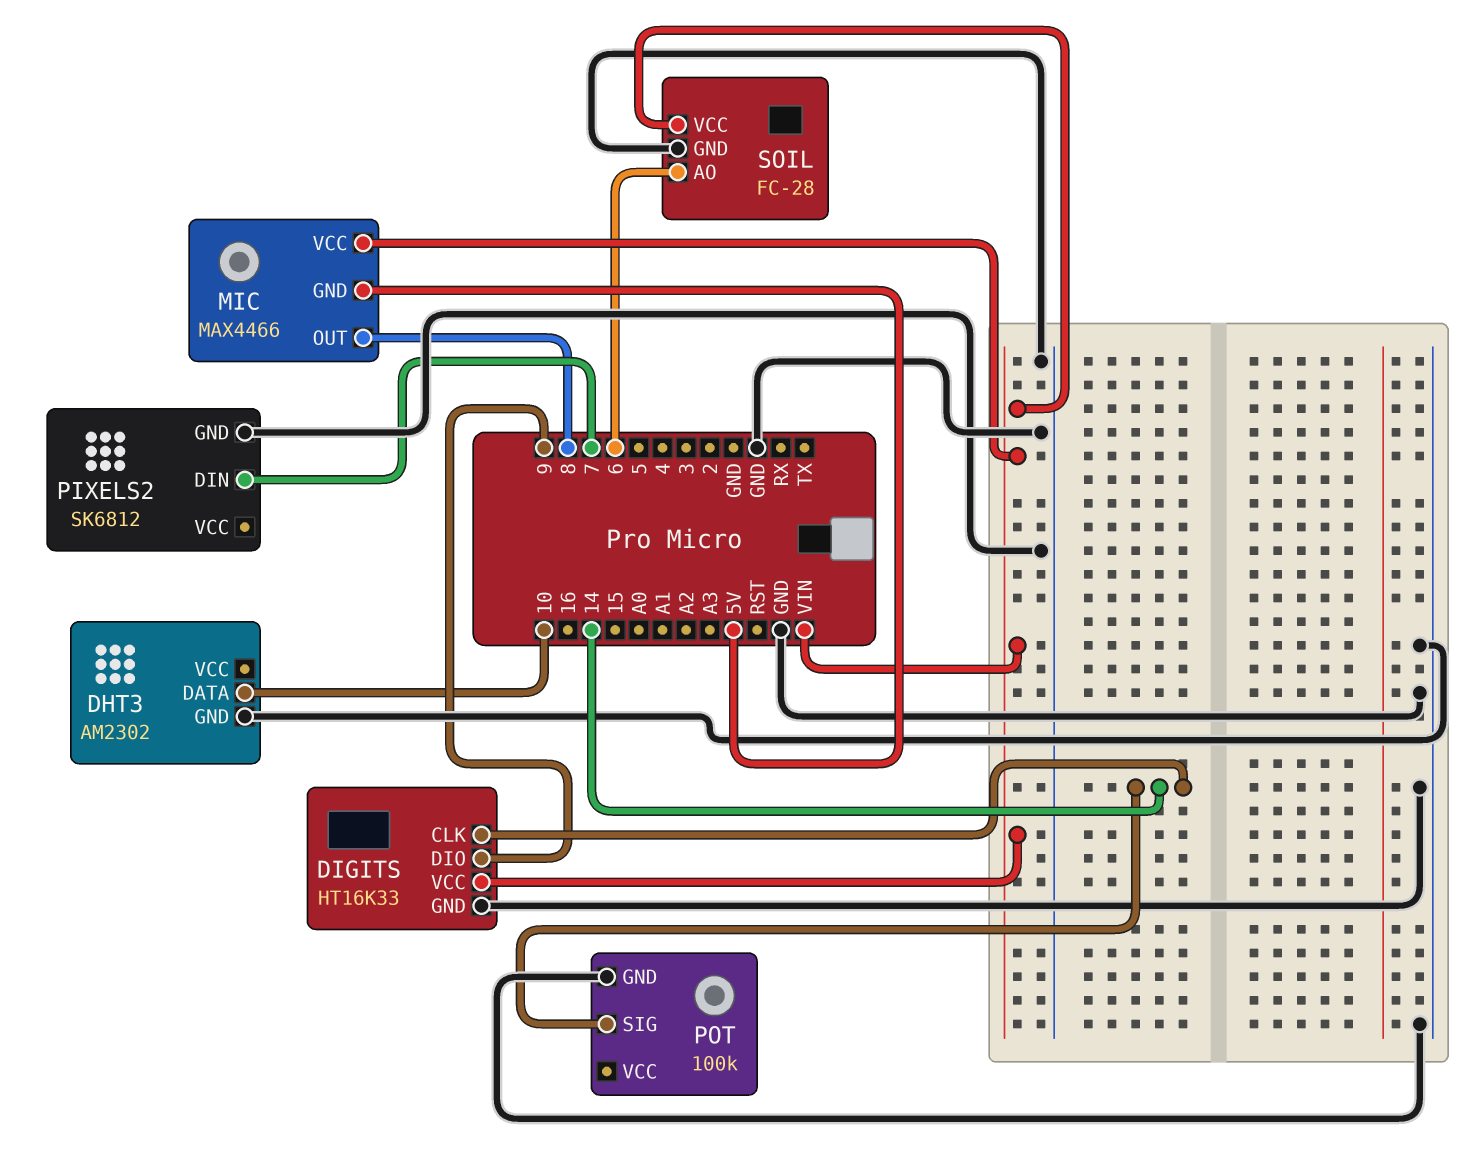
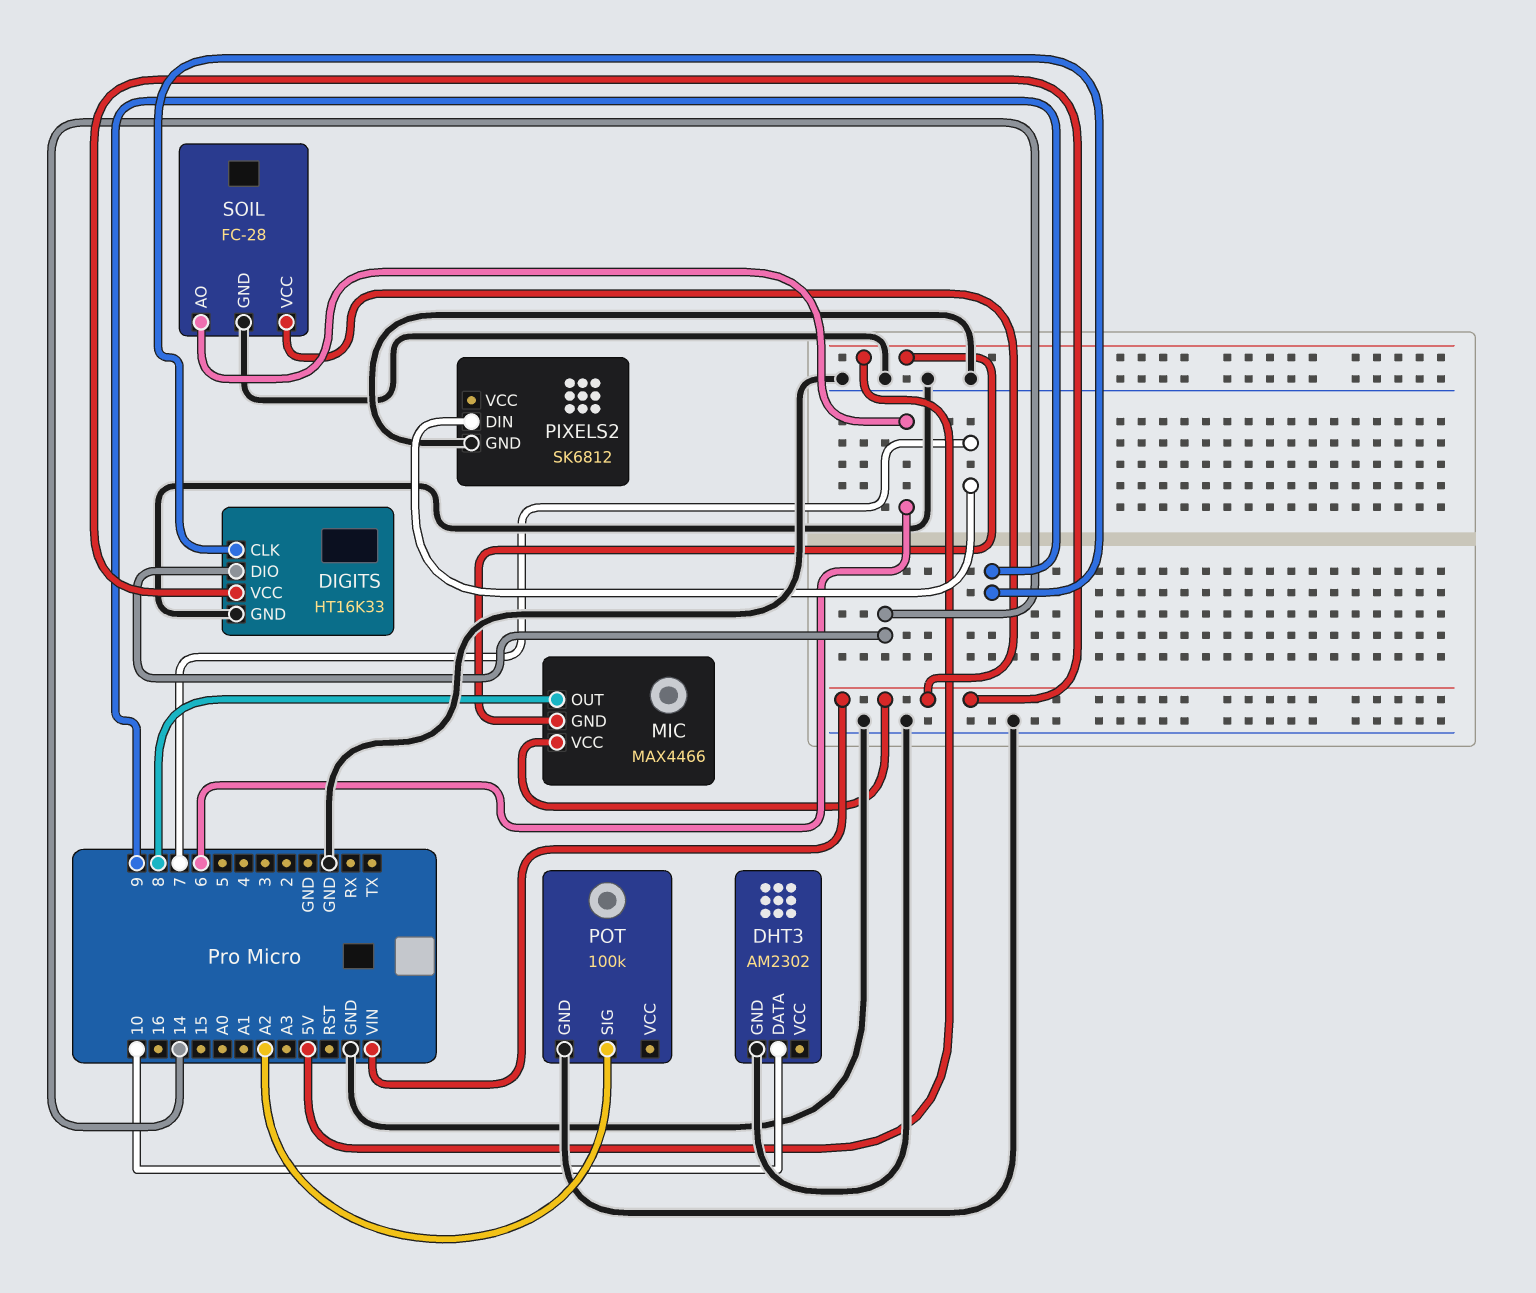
DIGITS pin CLK: 14 -> 9
DIGITS pin DIO: 9 -> 14
POT pin SIG: 14 -> A2

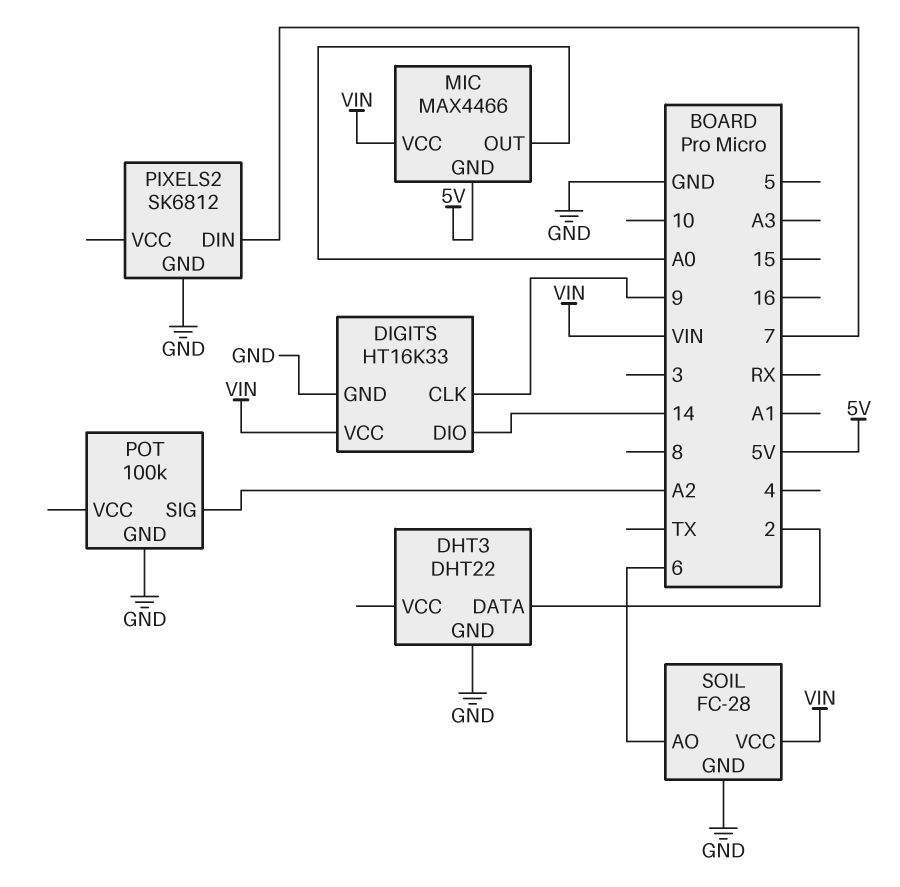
DHT3: AM2302 -> DHT22
DHT3 pin DATA: 10 -> 2
MIC pin OUT: 8 -> A0

